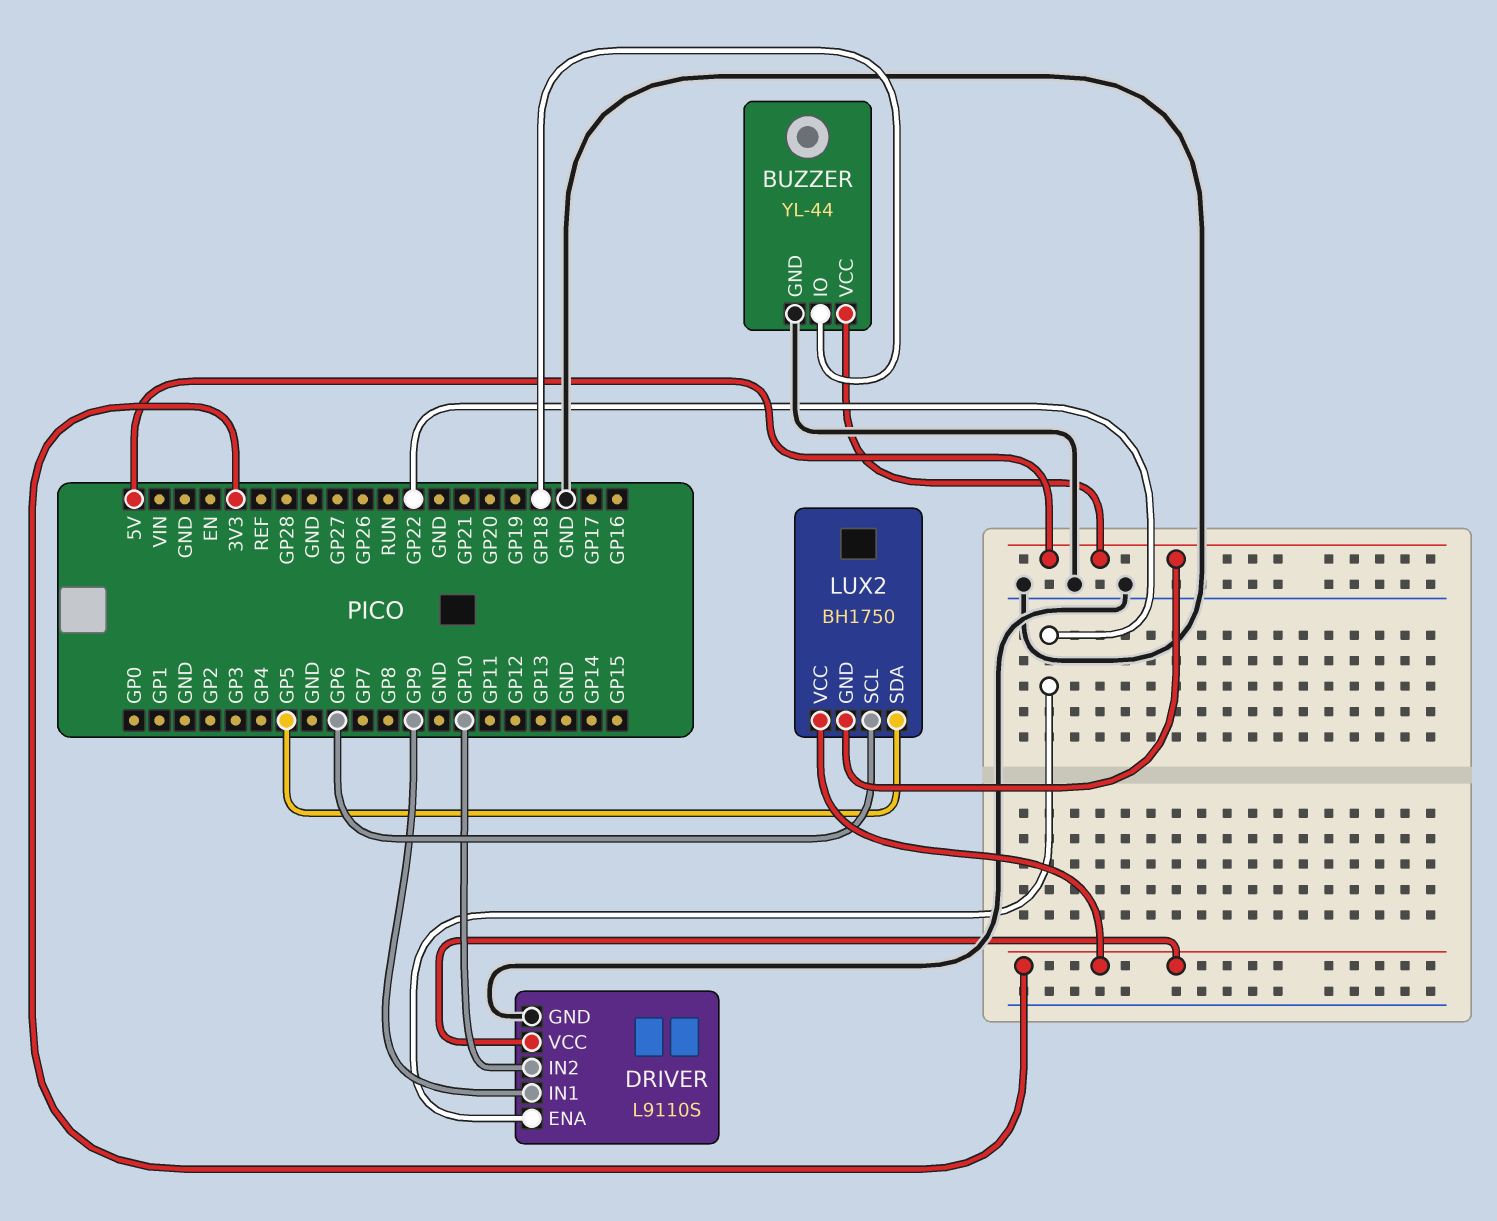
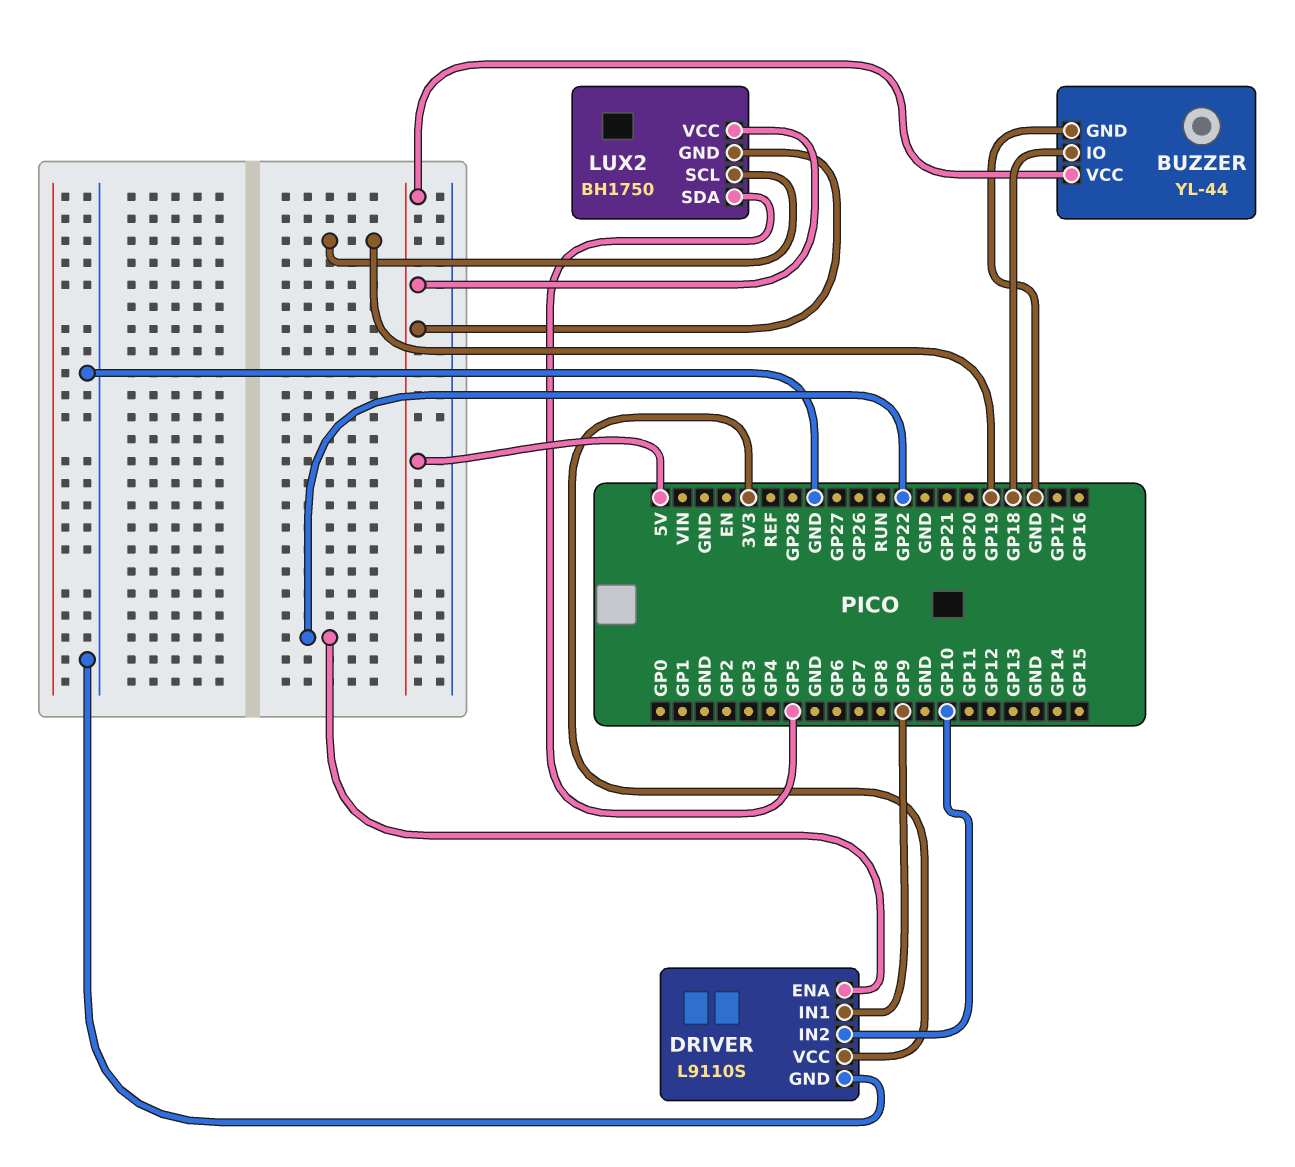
LUX2 pin SCL: GP6 -> GP19
LUX2 pin VCC: 3V3 -> 5V

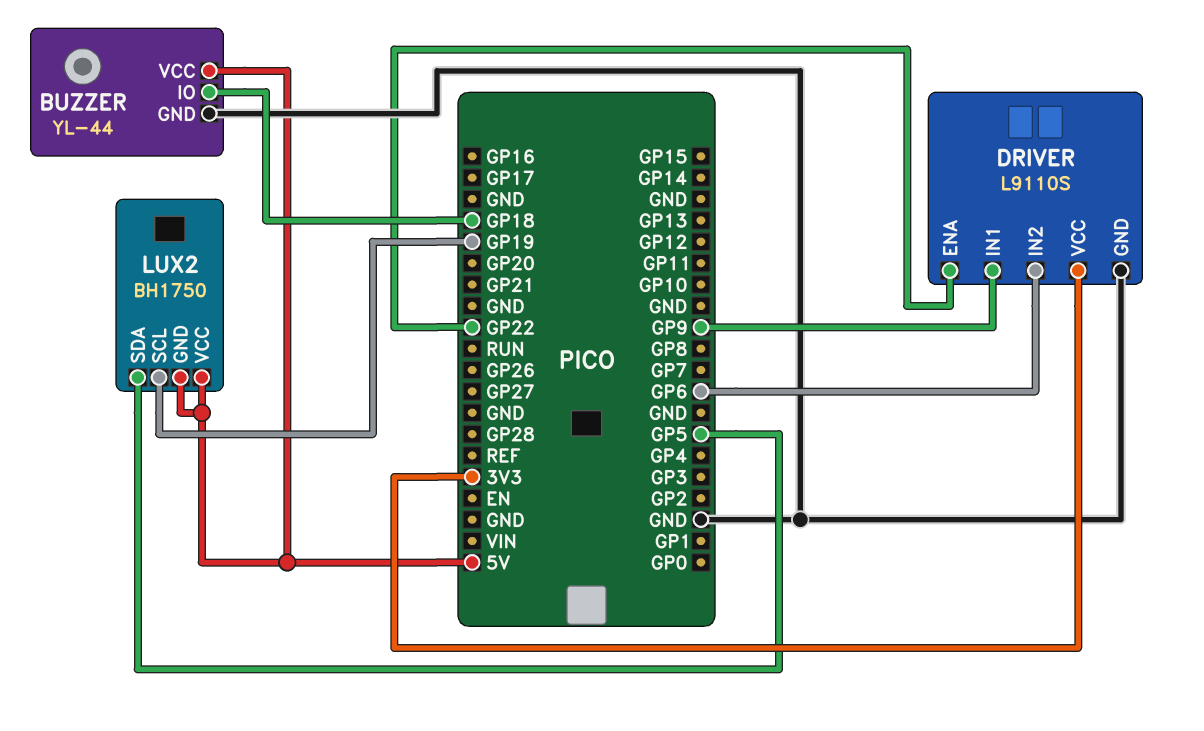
DRIVER pin IN2: GP10 -> GP6

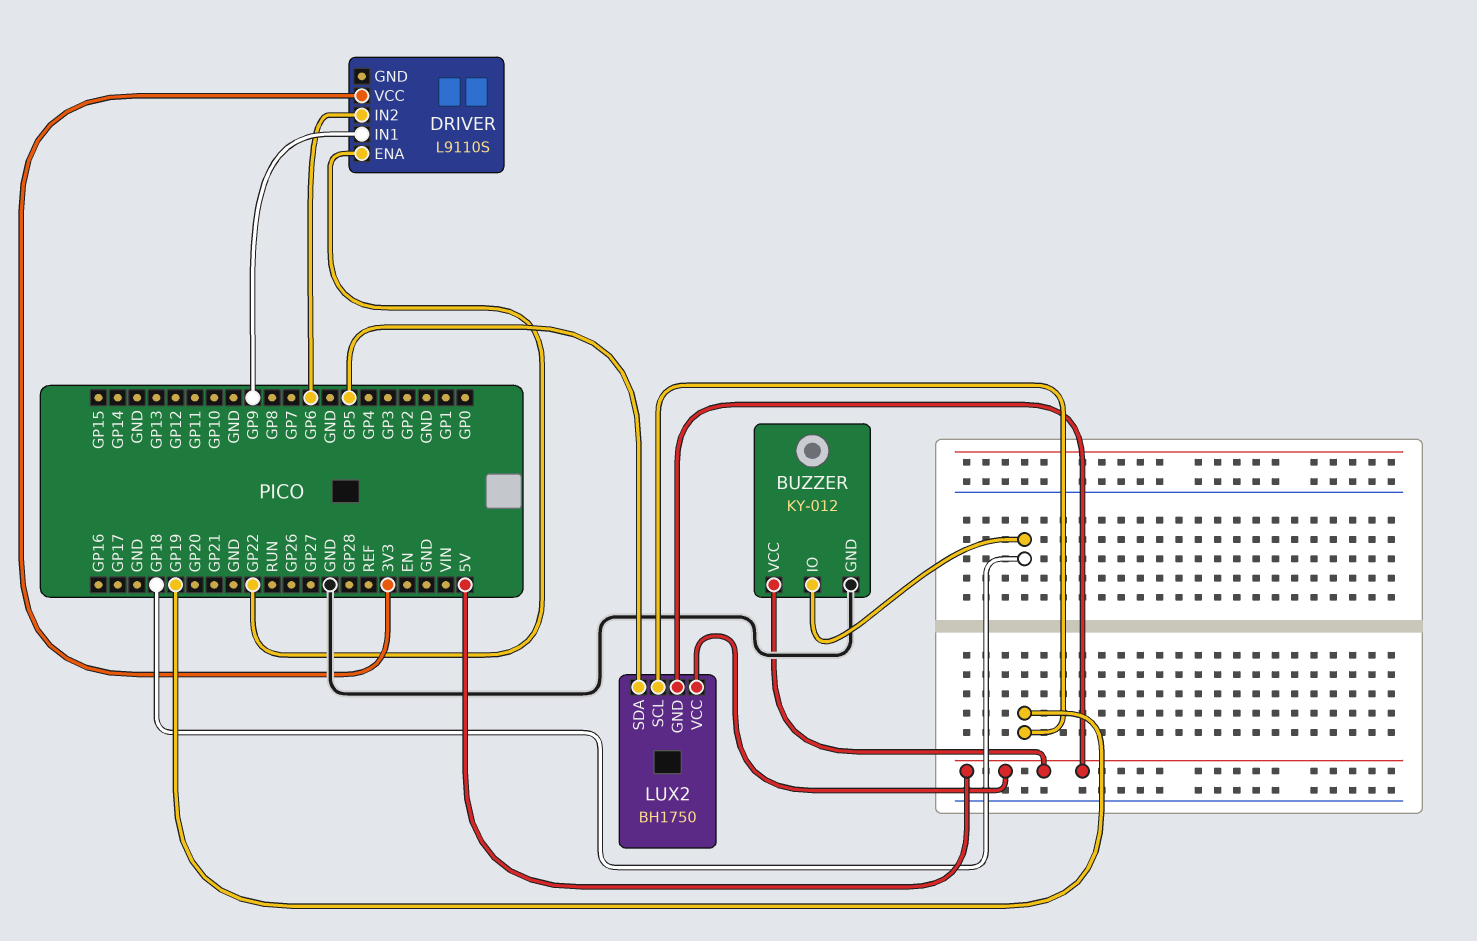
BUZZER: YL-44 -> KY-012
DRIVER pin GND: GND -> none

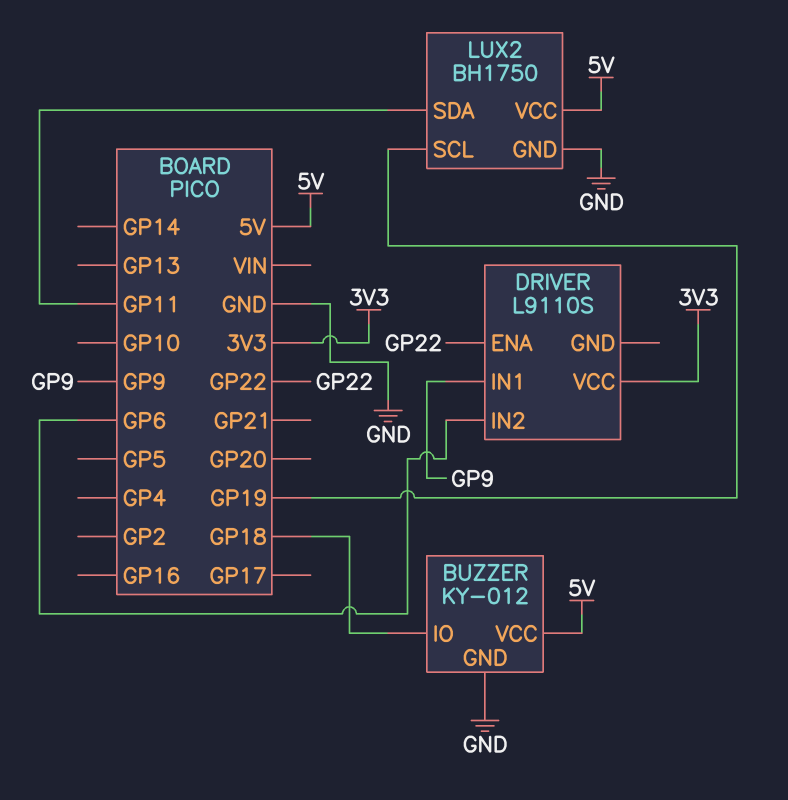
LUX2 pin GND: 5V -> GND
LUX2 pin SDA: GP5 -> GP11

